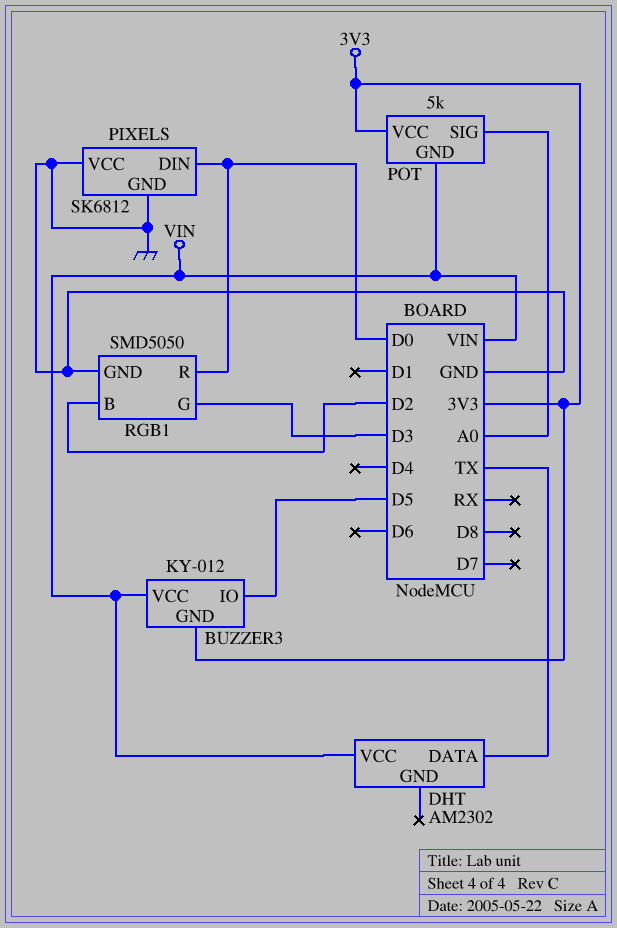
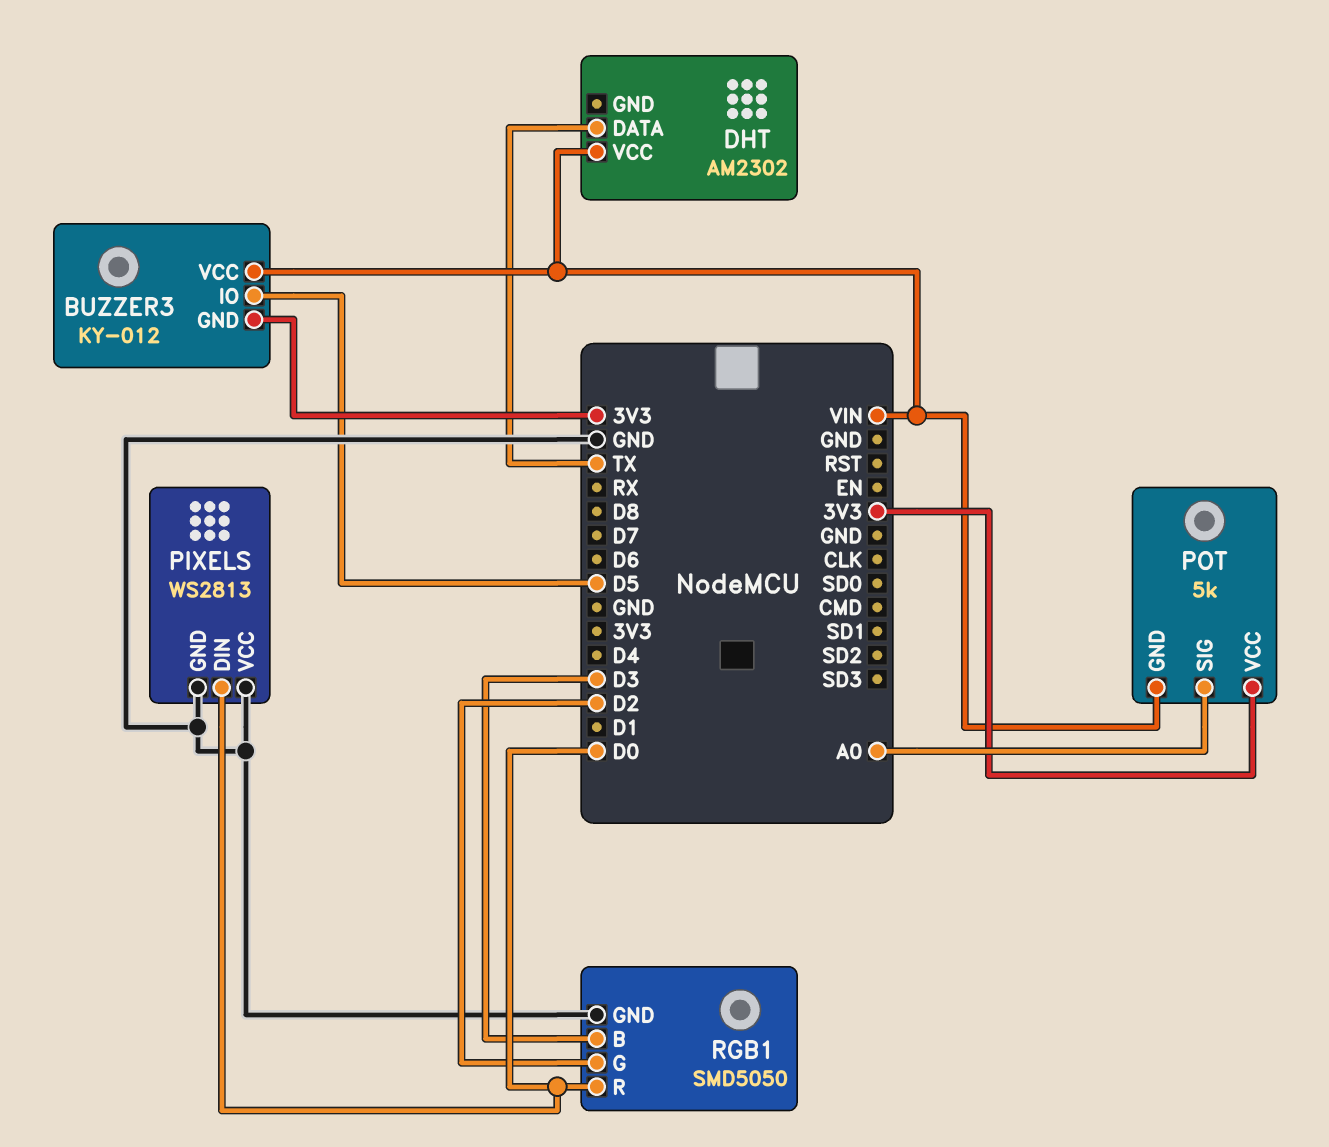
PIXELS: SK6812 -> WS2813
RGB1 pin B: D2 -> D3
RGB1 pin G: D3 -> D2

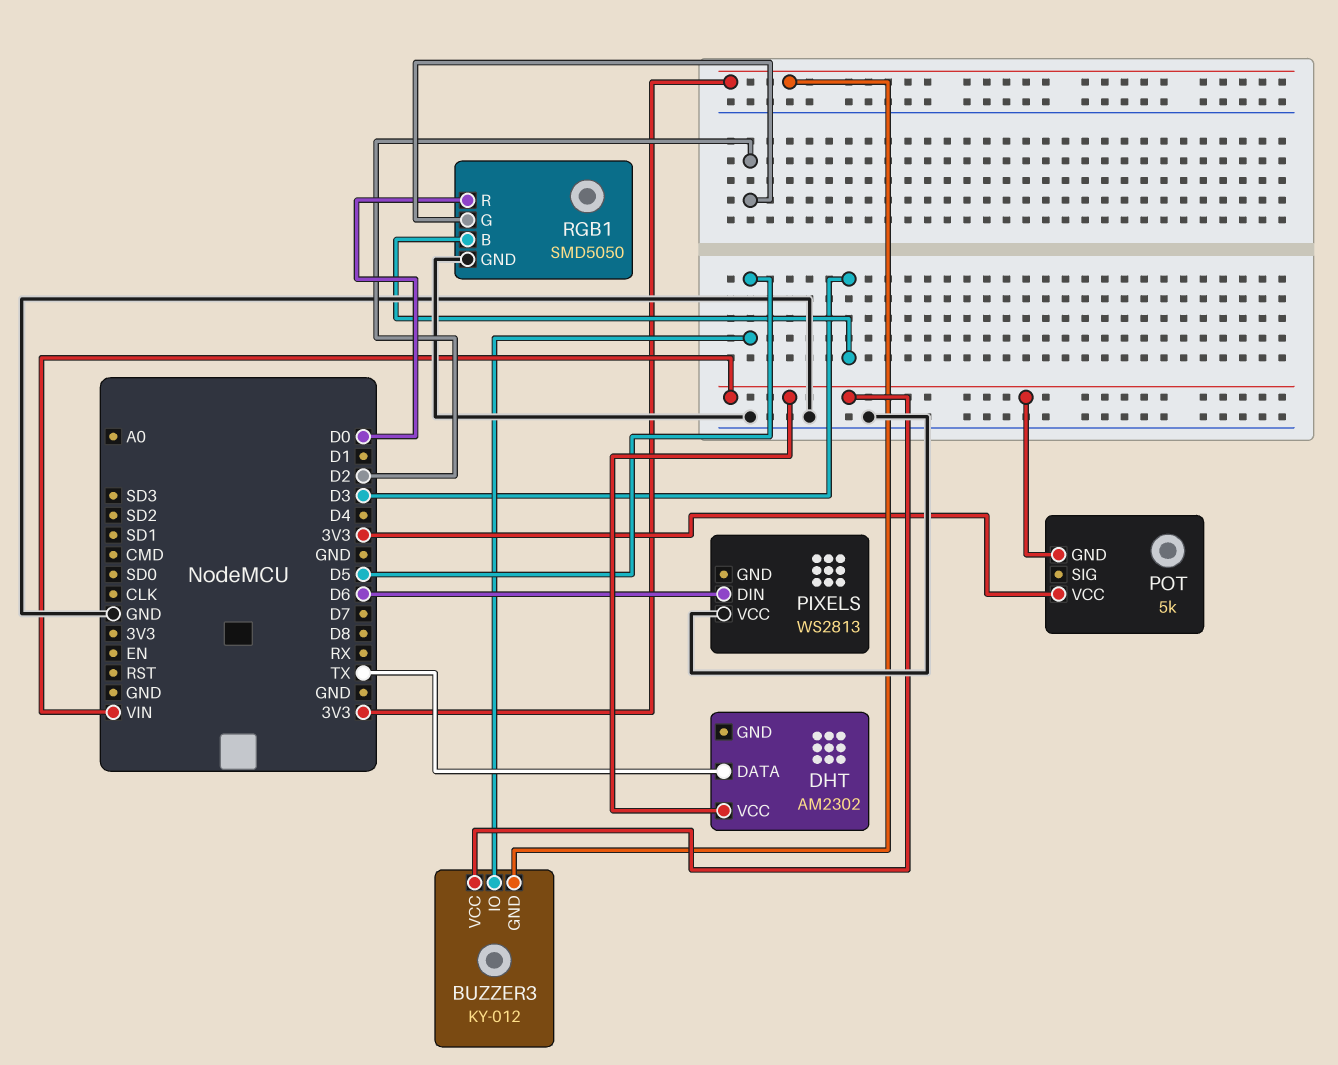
PIXELS pin DIN: D0 -> D6
PIXELS pin GND: GND -> none
POT pin SIG: A0 -> none

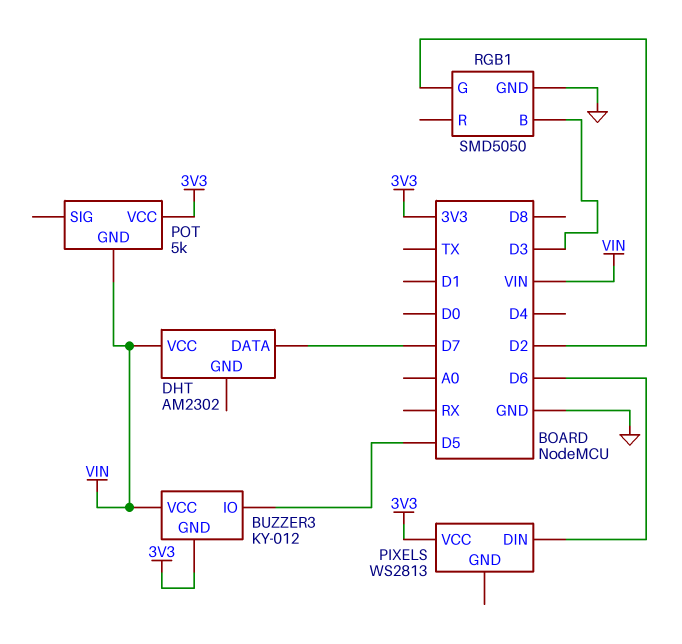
DHT pin DATA: TX -> D7
PIXELS pin VCC: GND -> 3V3
RGB1 pin R: D0 -> none

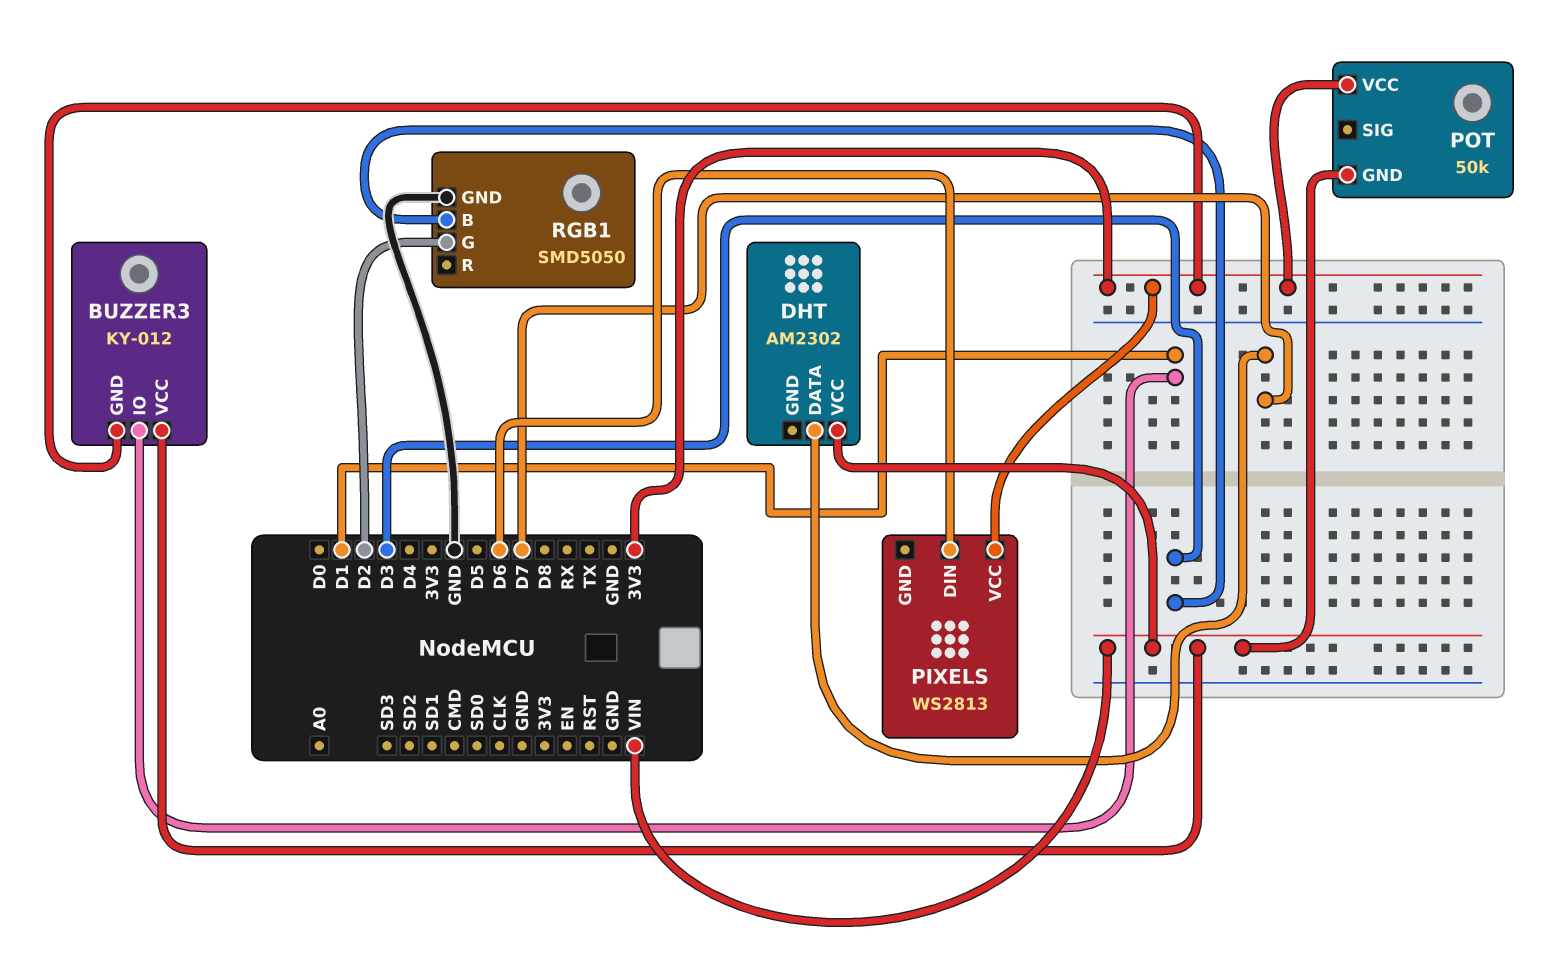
BUZZER3 pin IO: D5 -> D1
POT: 5k -> 50k

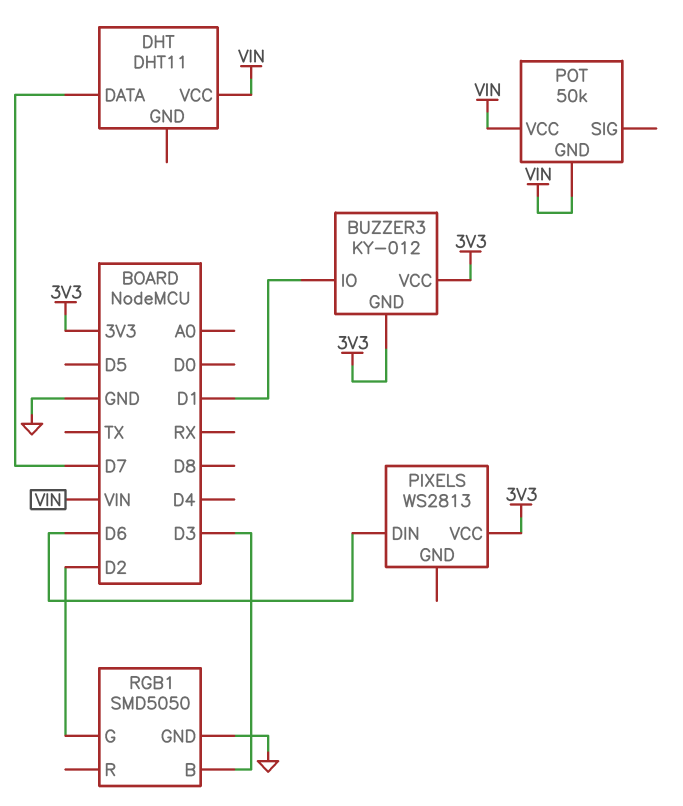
BUZZER3 pin VCC: VIN -> 3V3
DHT: AM2302 -> DHT11
POT pin VCC: 3V3 -> VIN

